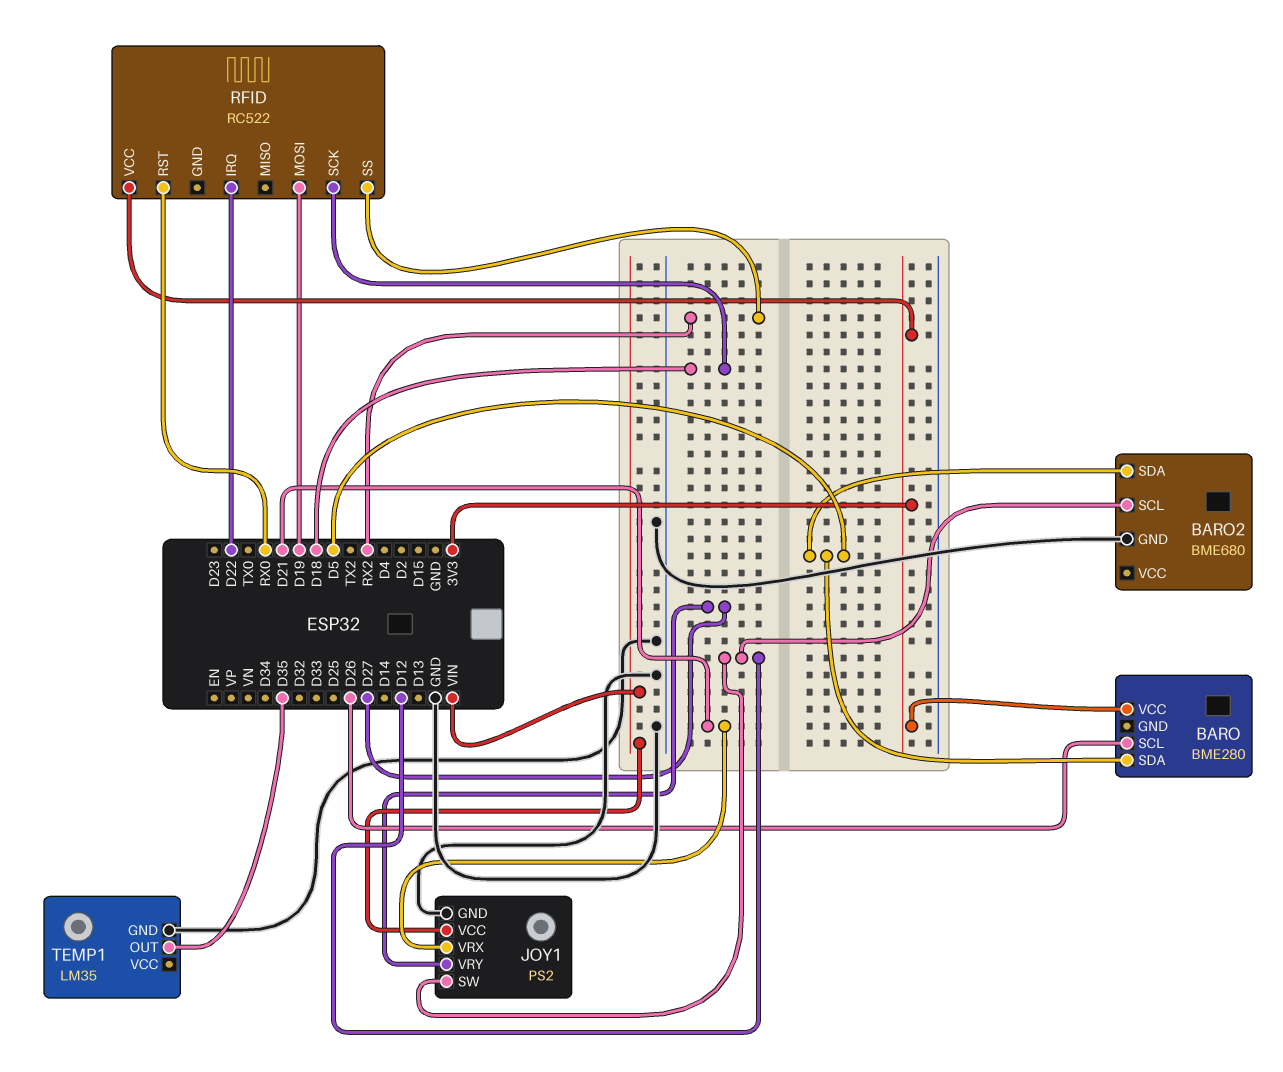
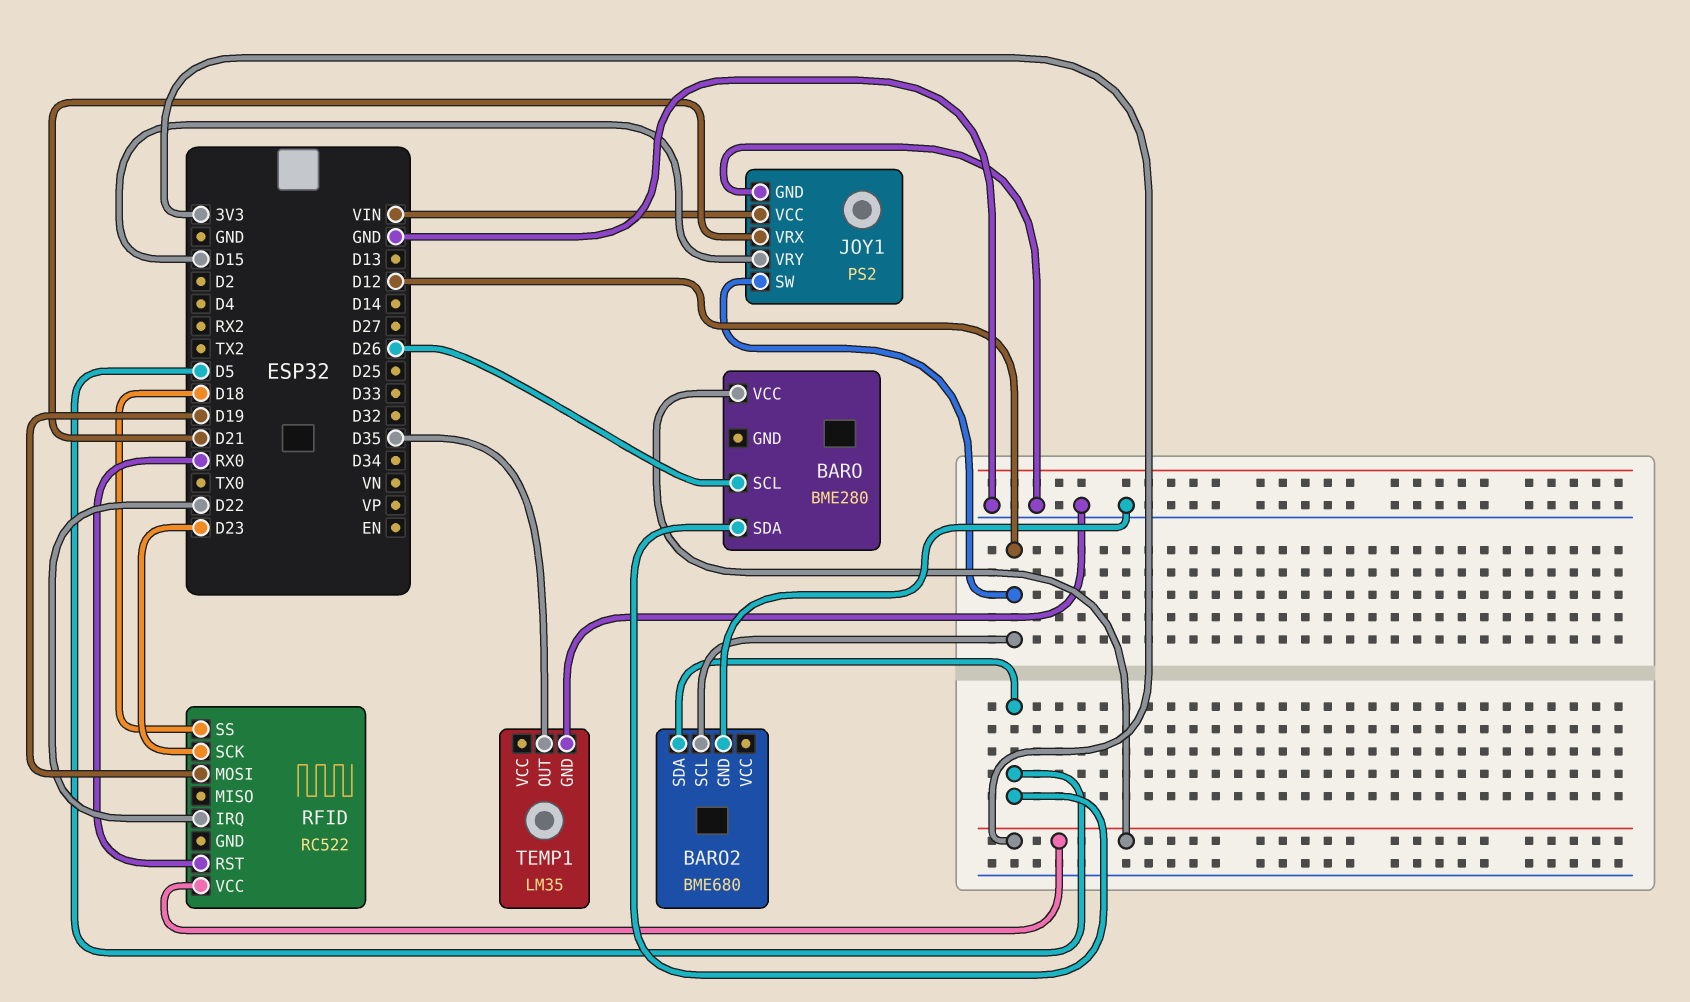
JOY1 pin VRY: D27 -> D15
RFID pin SCK: D18 -> D23
RFID pin SS: RX2 -> D18

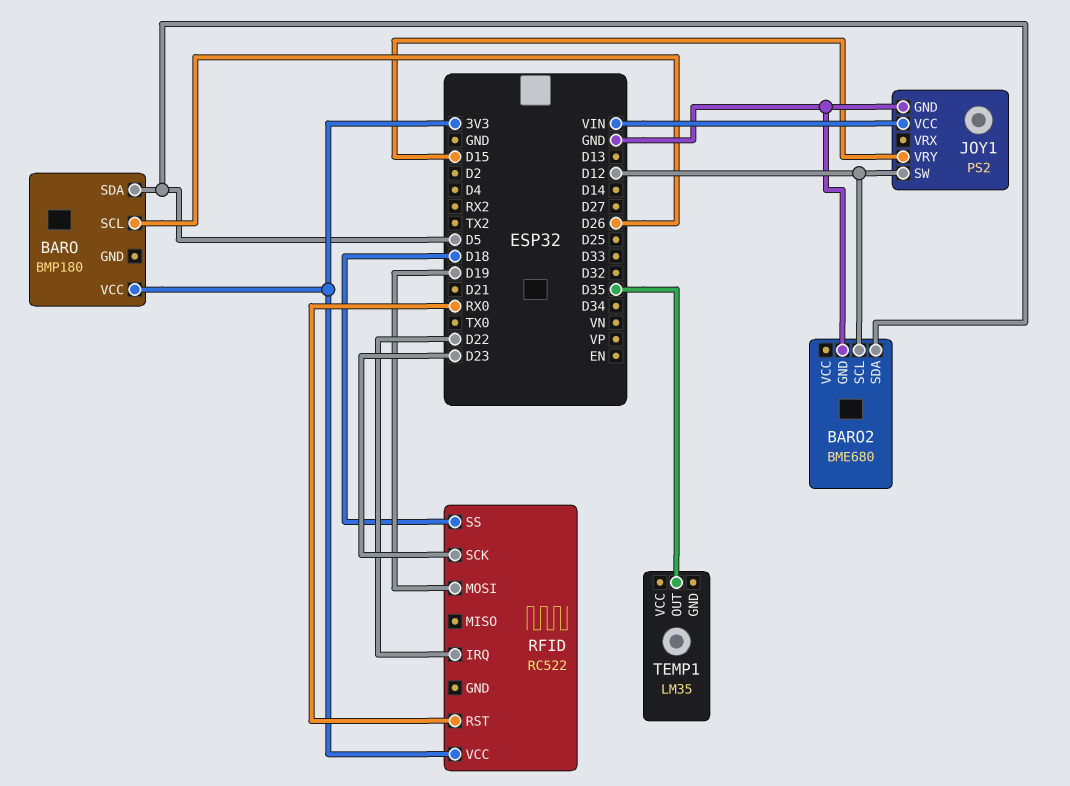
BARO: BME280 -> BMP180
JOY1 pin VRX: D21 -> none
TEMP1 pin GND: GND -> none

